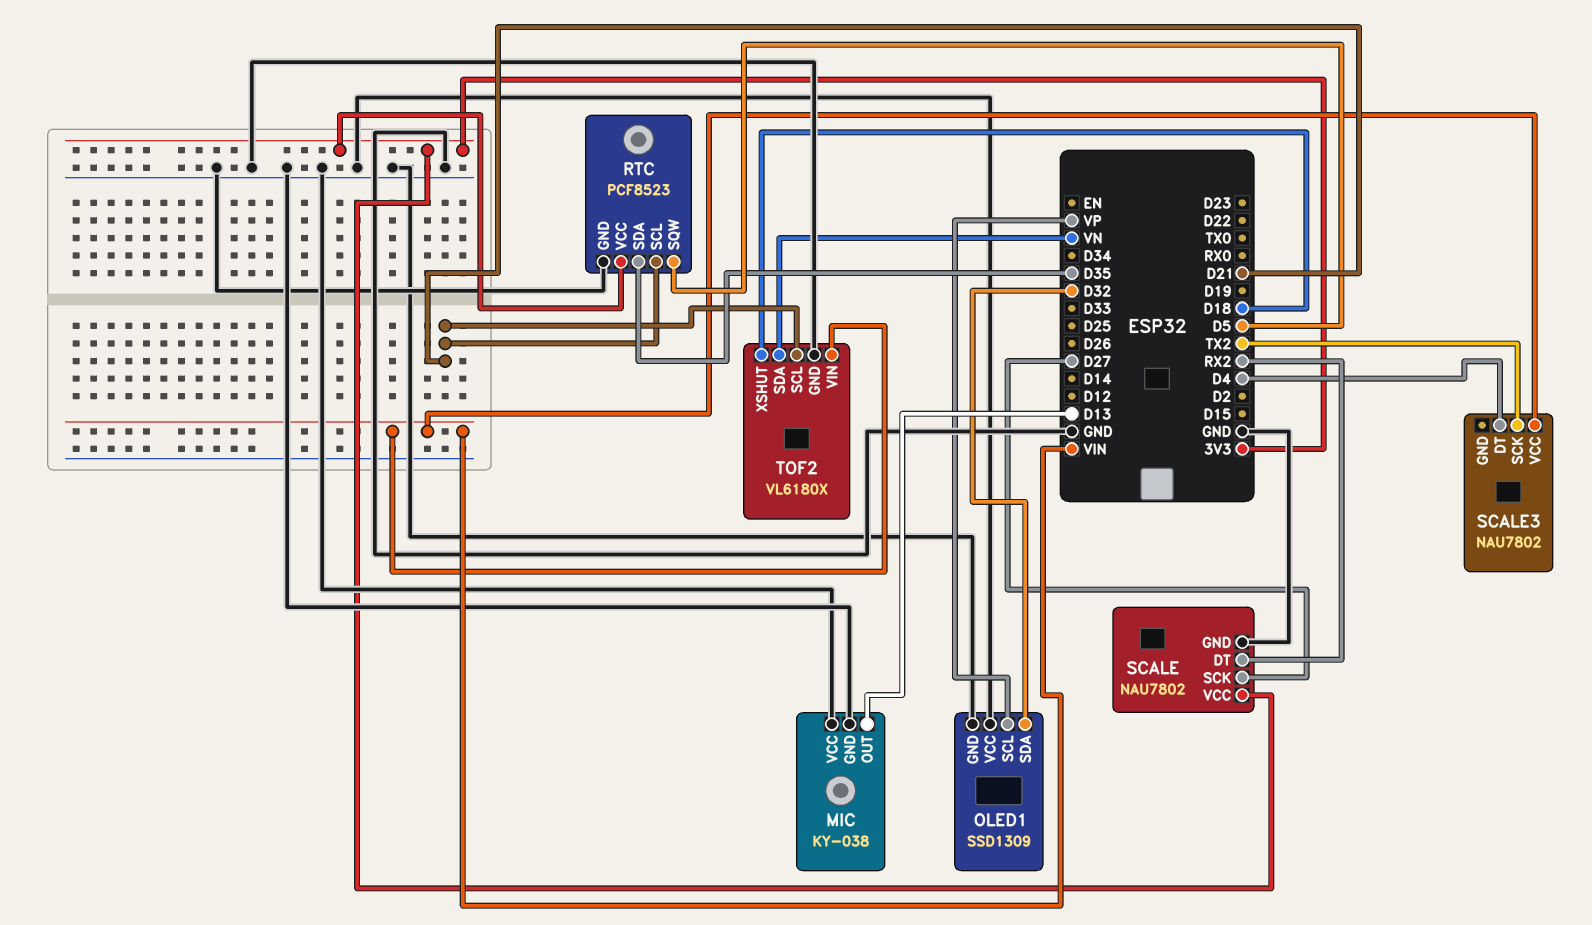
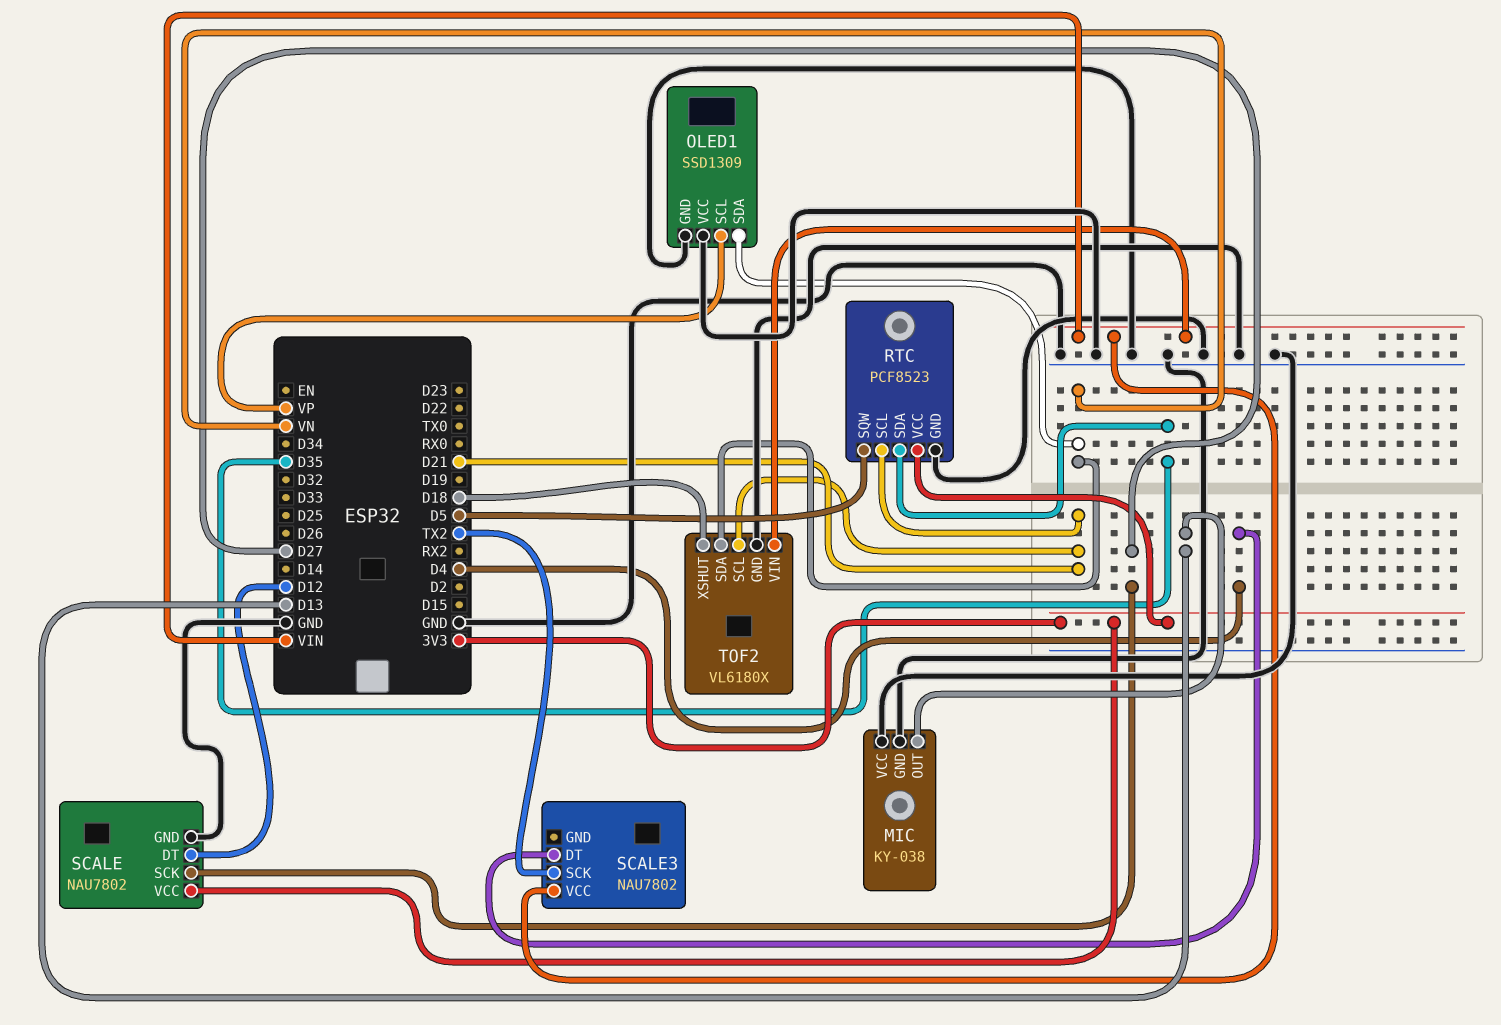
OLED1 pin SDA: D32 -> VN
SCALE pin DT: RX2 -> D12

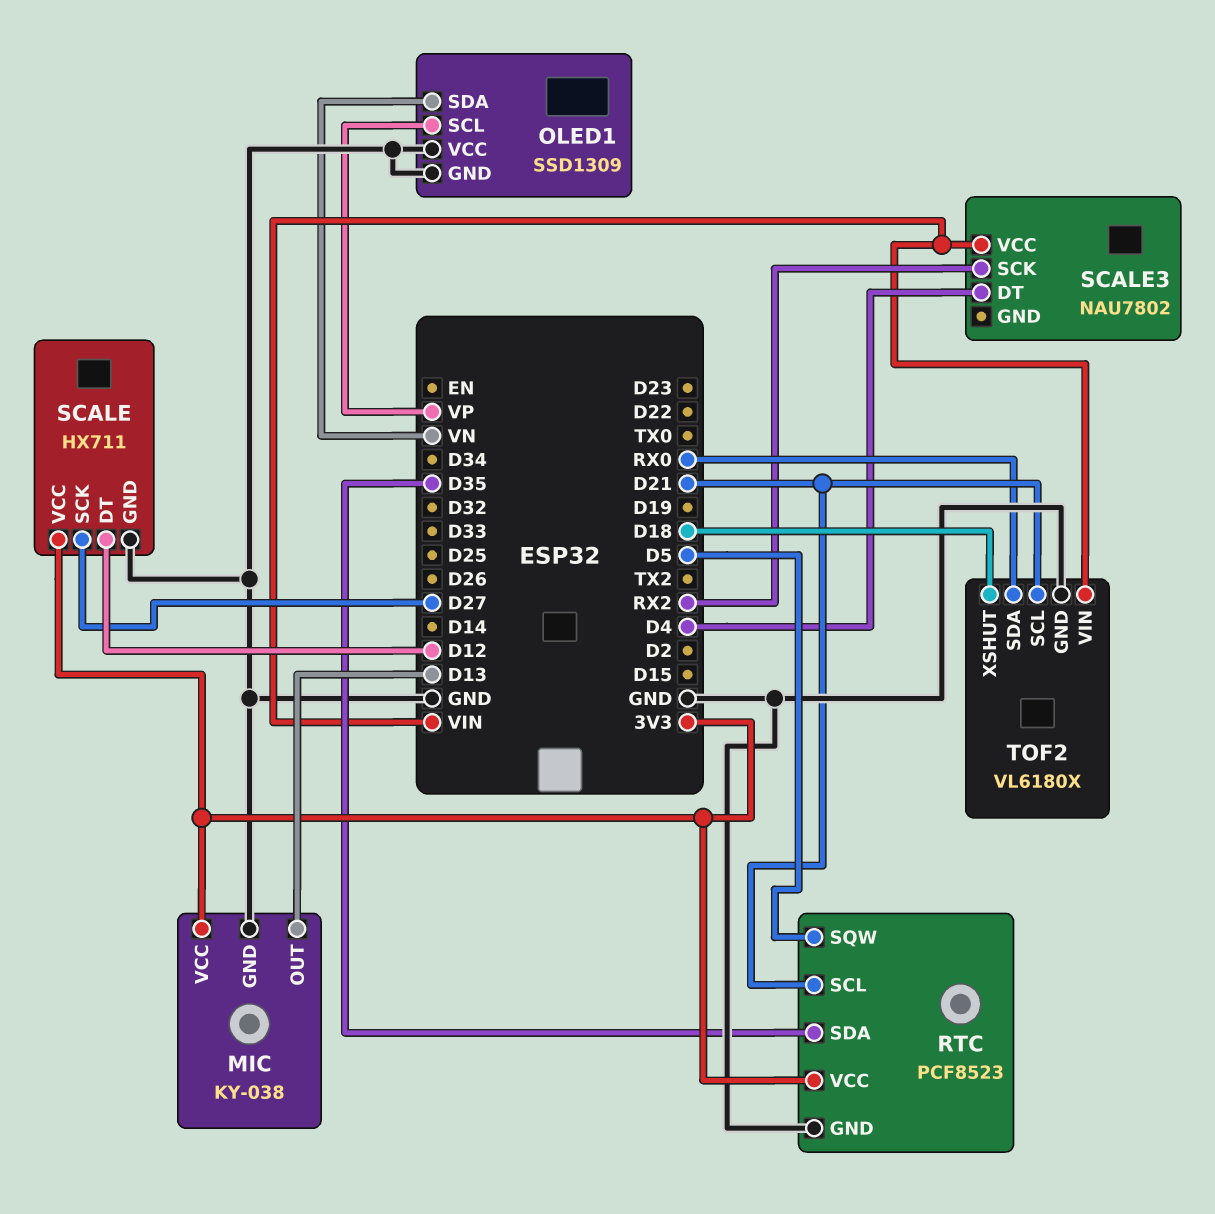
MIC pin VCC: GND -> 3V3
SCALE: NAU7802 -> HX711
SCALE3 pin SCK: TX2 -> RX2
TOF2 pin SDA: VN -> RX0

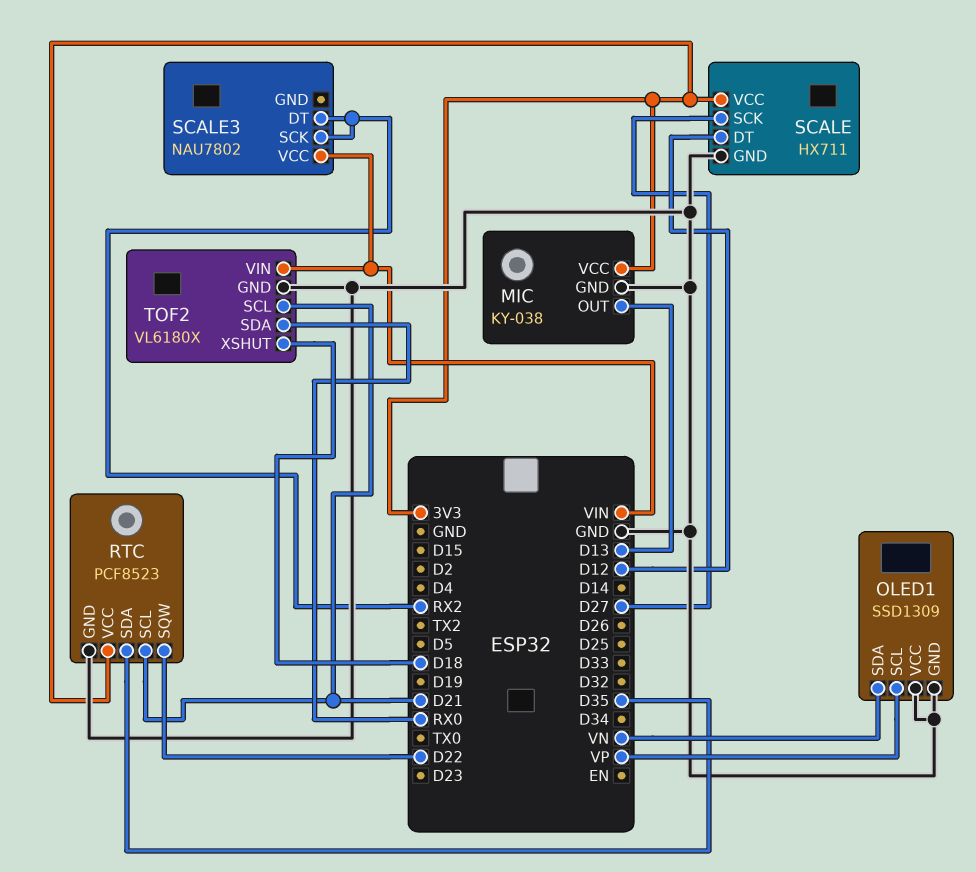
RTC pin SQW: D5 -> D22
SCALE3 pin DT: D4 -> RX2

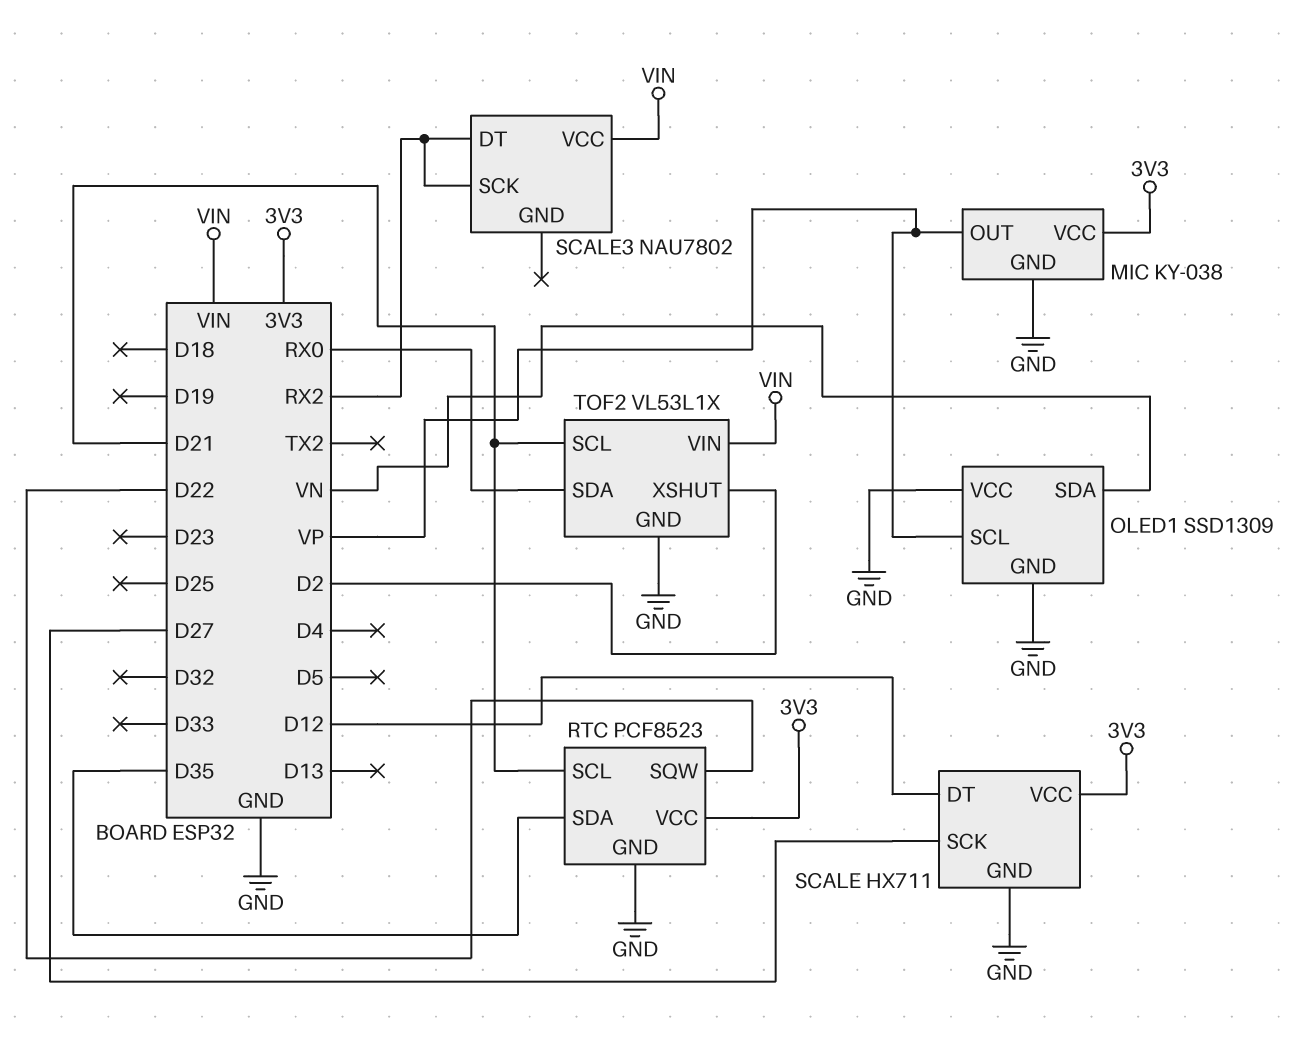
MIC pin OUT: D13 -> VP
TOF2: VL6180X -> VL53L1X
TOF2 pin XSHUT: D18 -> D2

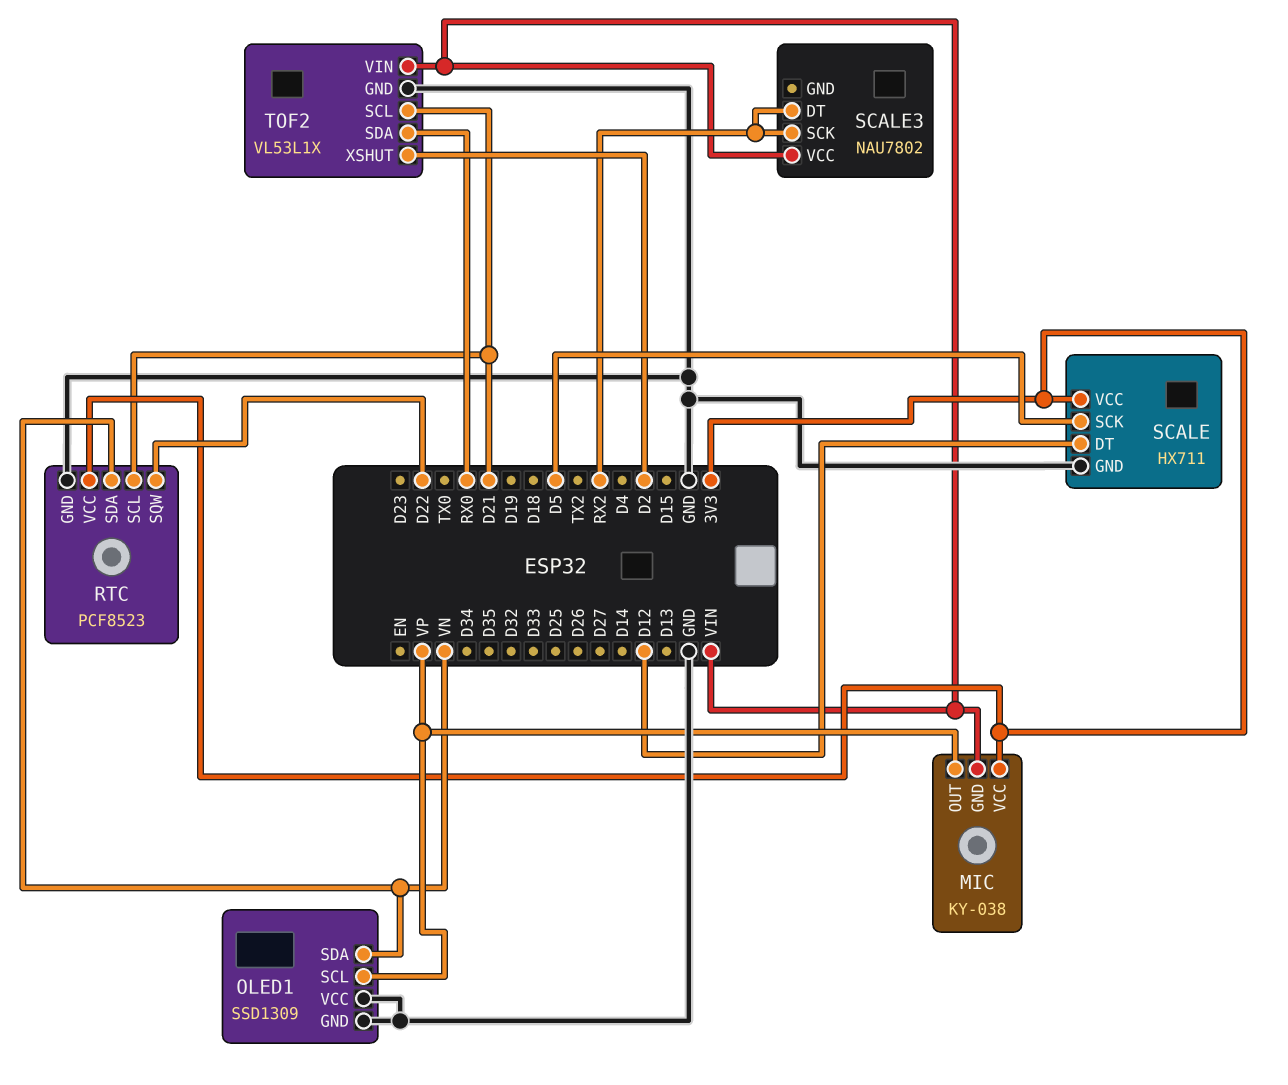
MIC pin GND: GND -> VIN
RTC pin SDA: D35 -> VN
SCALE pin SCK: D27 -> D5

